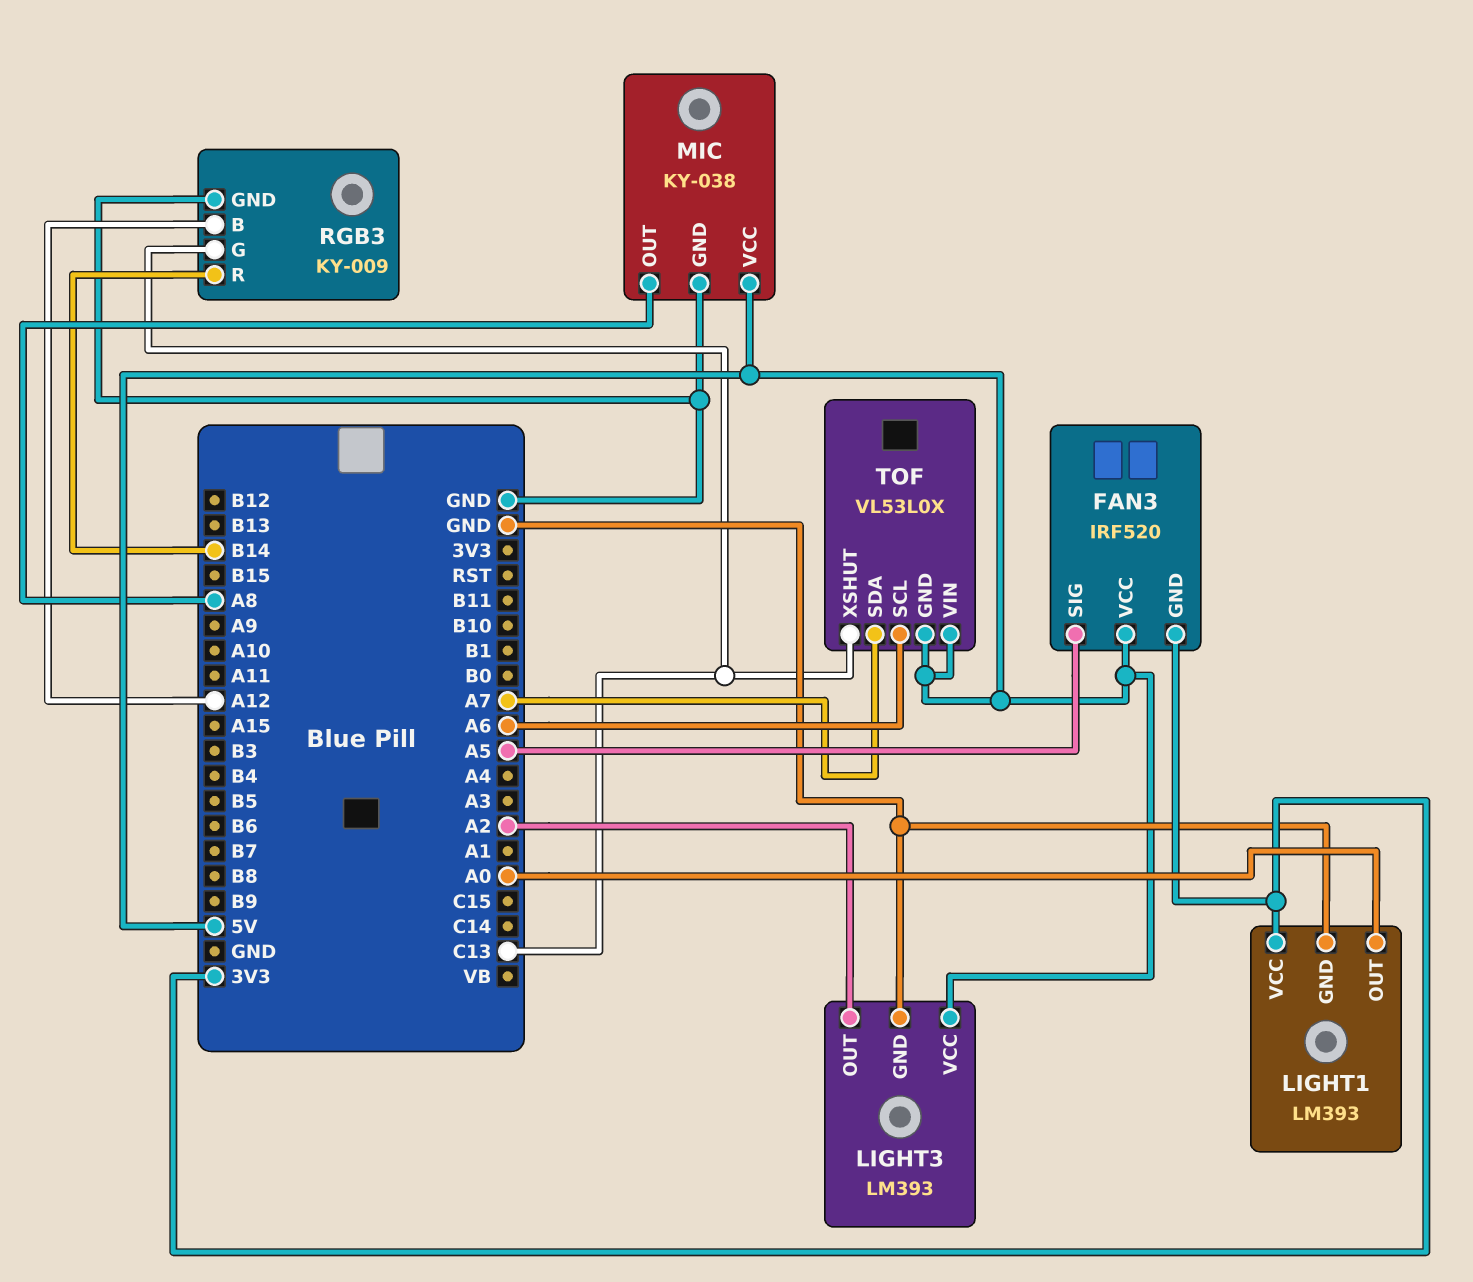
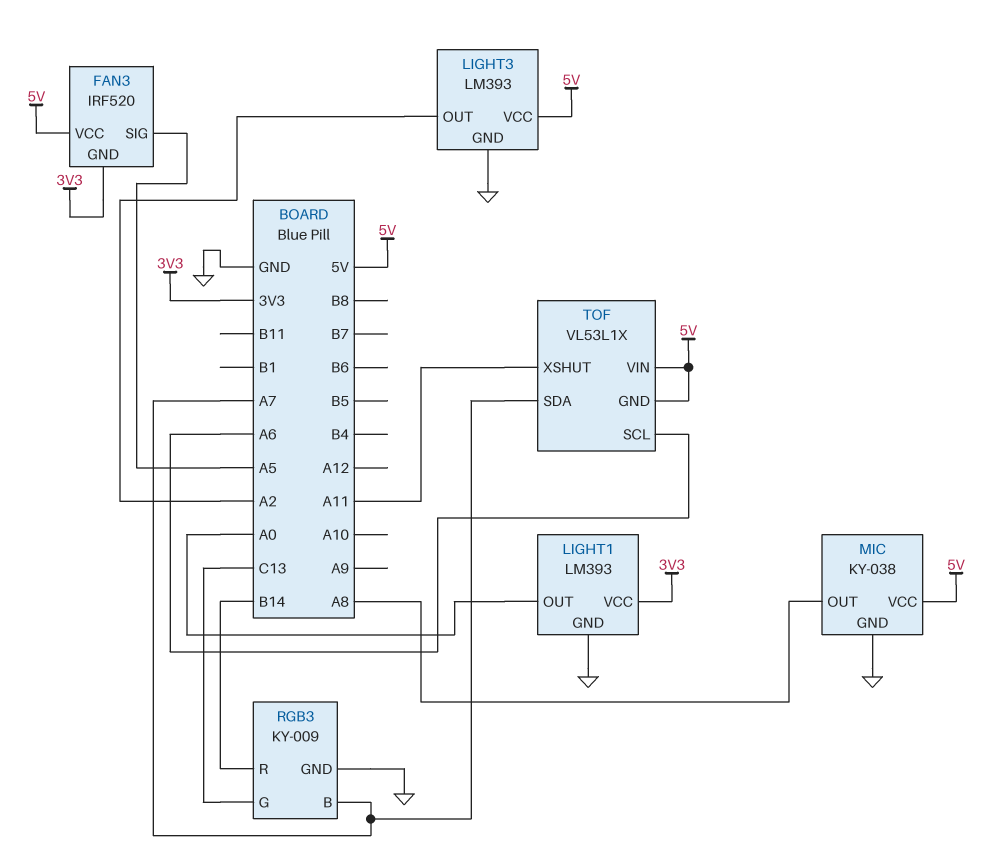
RGB3 pin B: A12 -> A7
TOF: VL53L0X -> VL53L1X
TOF pin XSHUT: C13 -> A11

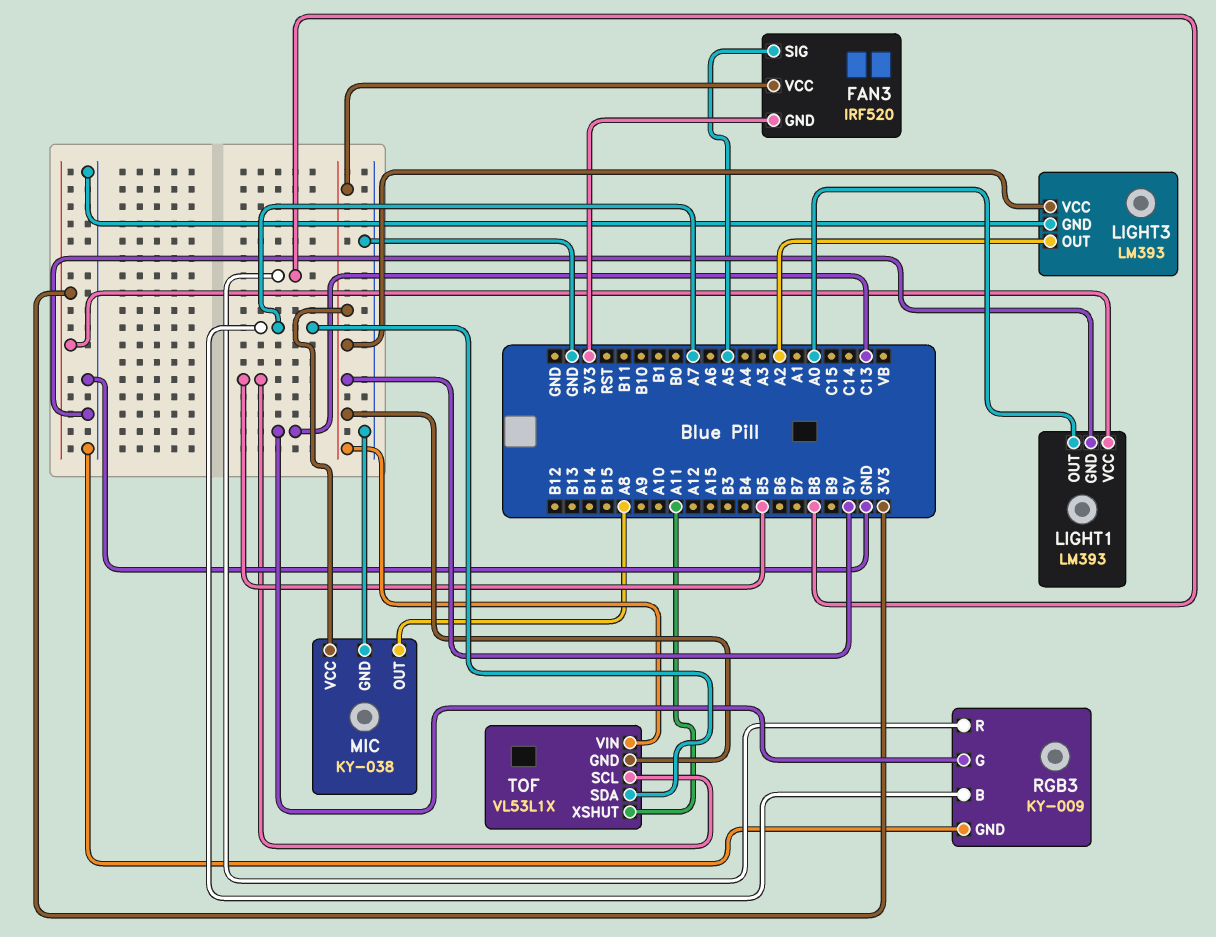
RGB3 pin R: B14 -> B8
TOF pin SCL: A6 -> B5

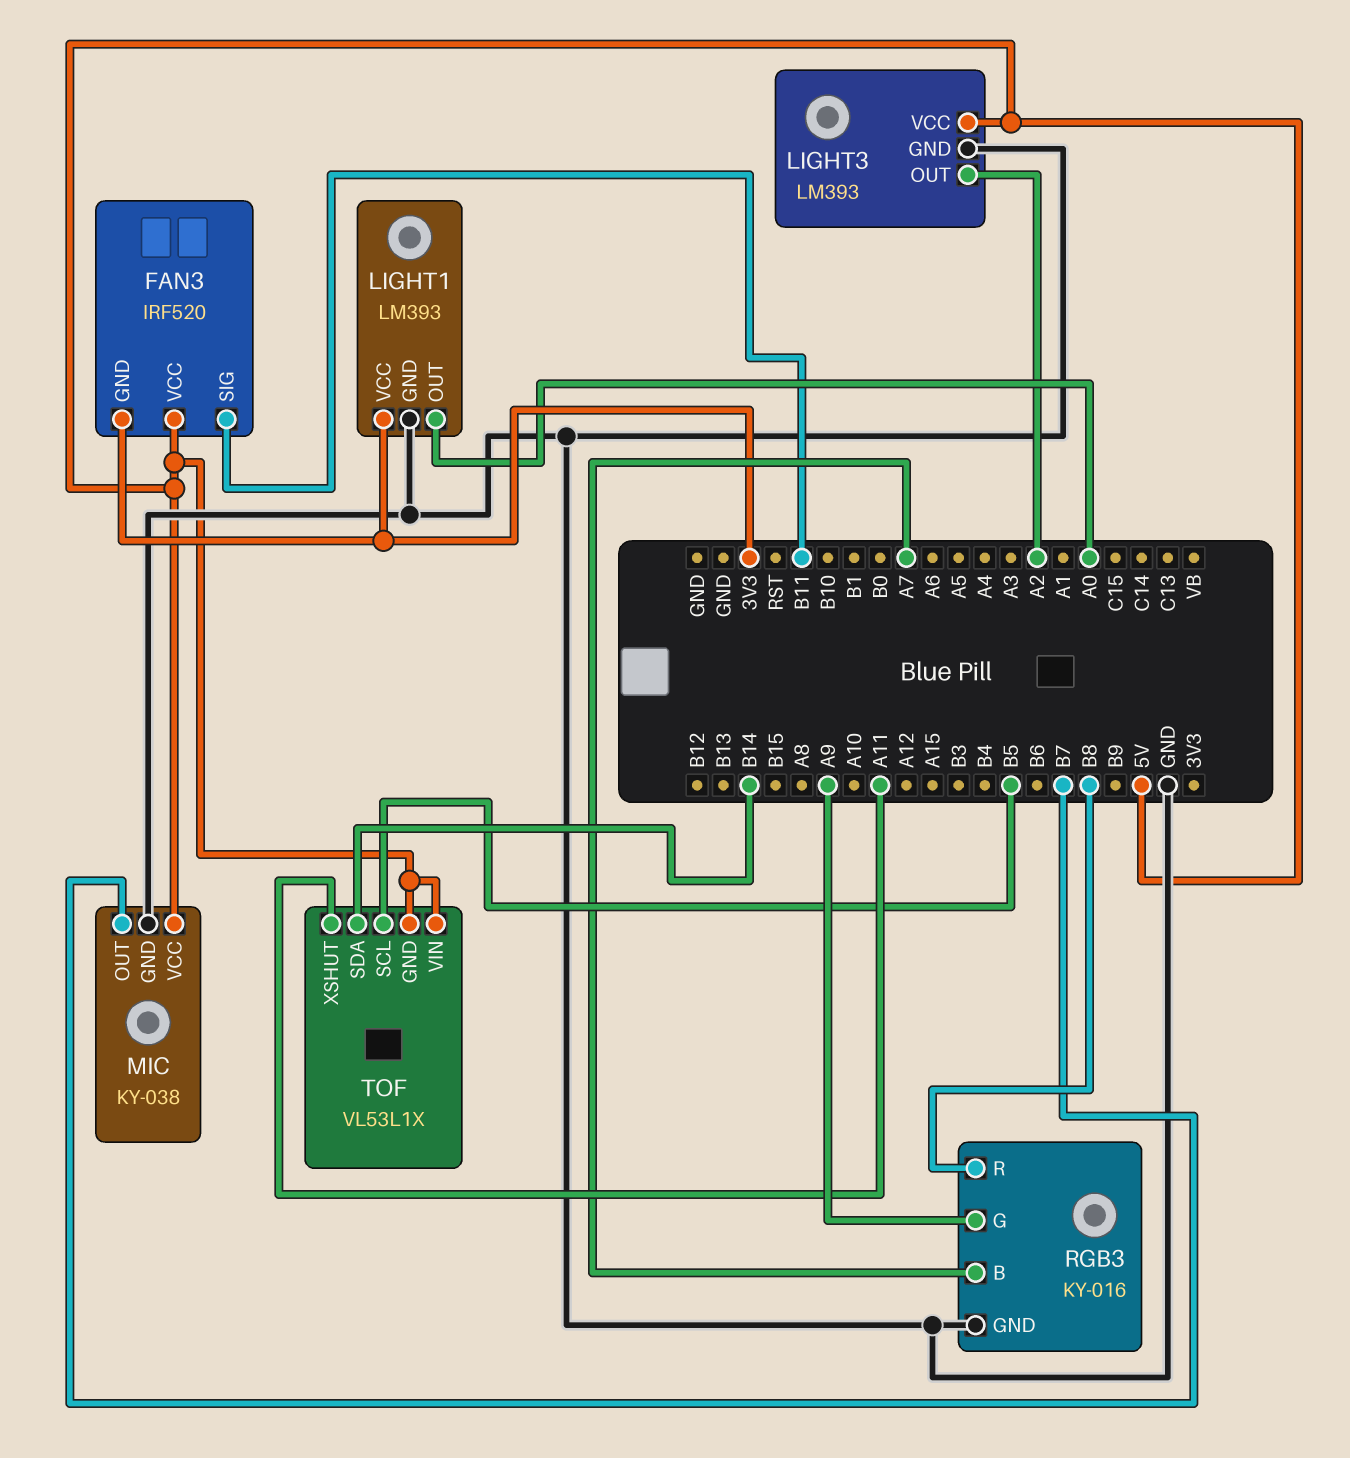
FAN3 pin SIG: A5 -> B11
MIC pin OUT: A8 -> B7
RGB3: KY-009 -> KY-016
RGB3 pin G: C13 -> A9
TOF pin SDA: A7 -> B14

